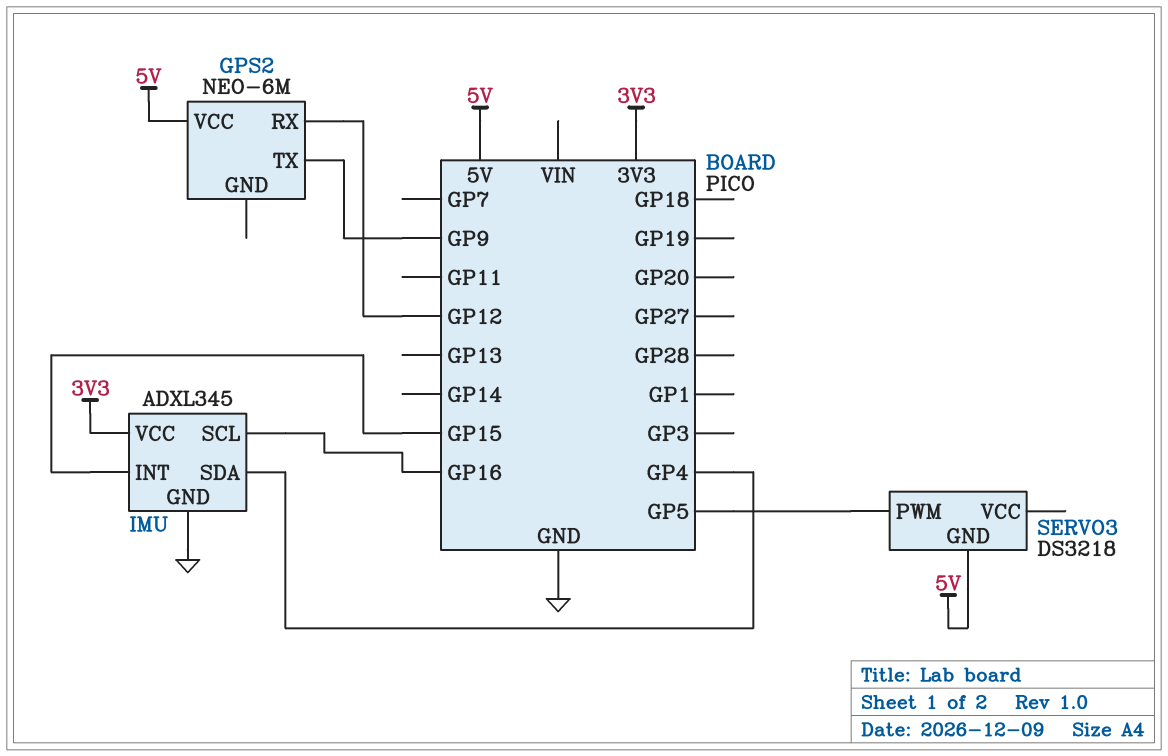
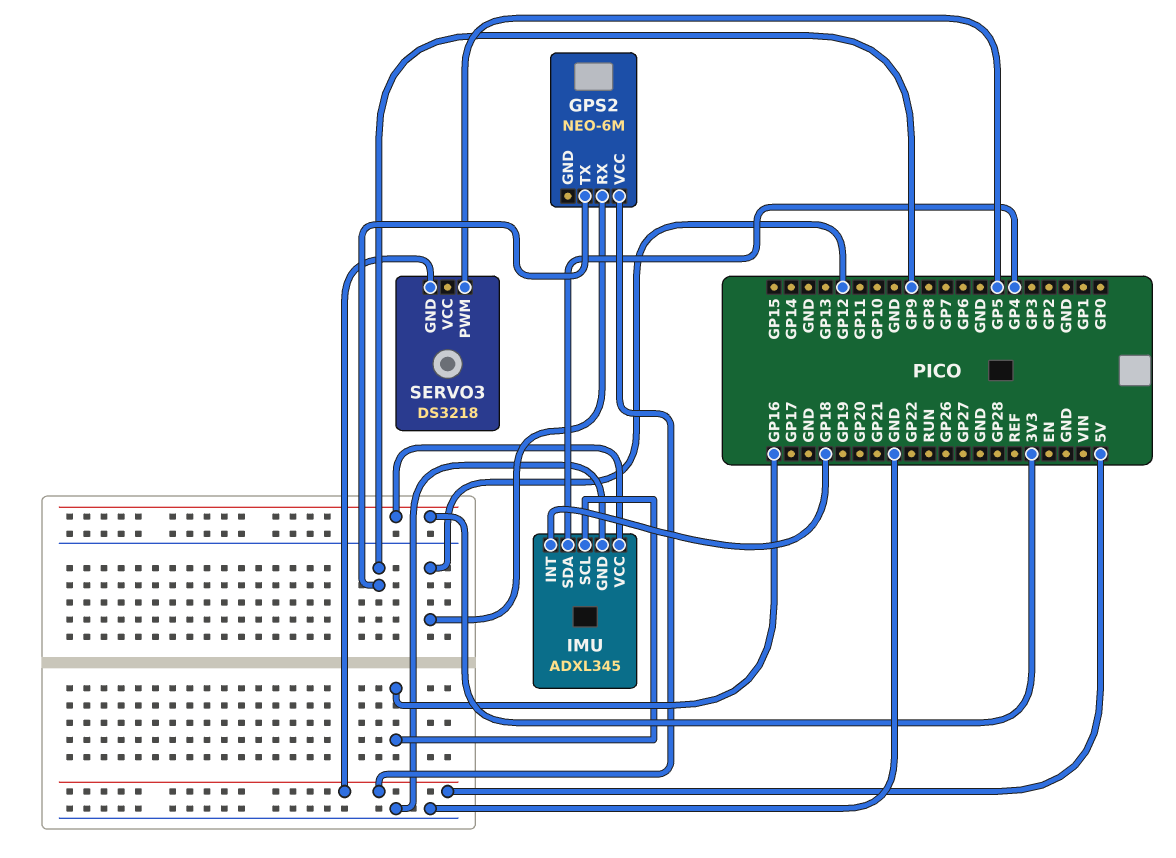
IMU pin INT: GP15 -> GP18

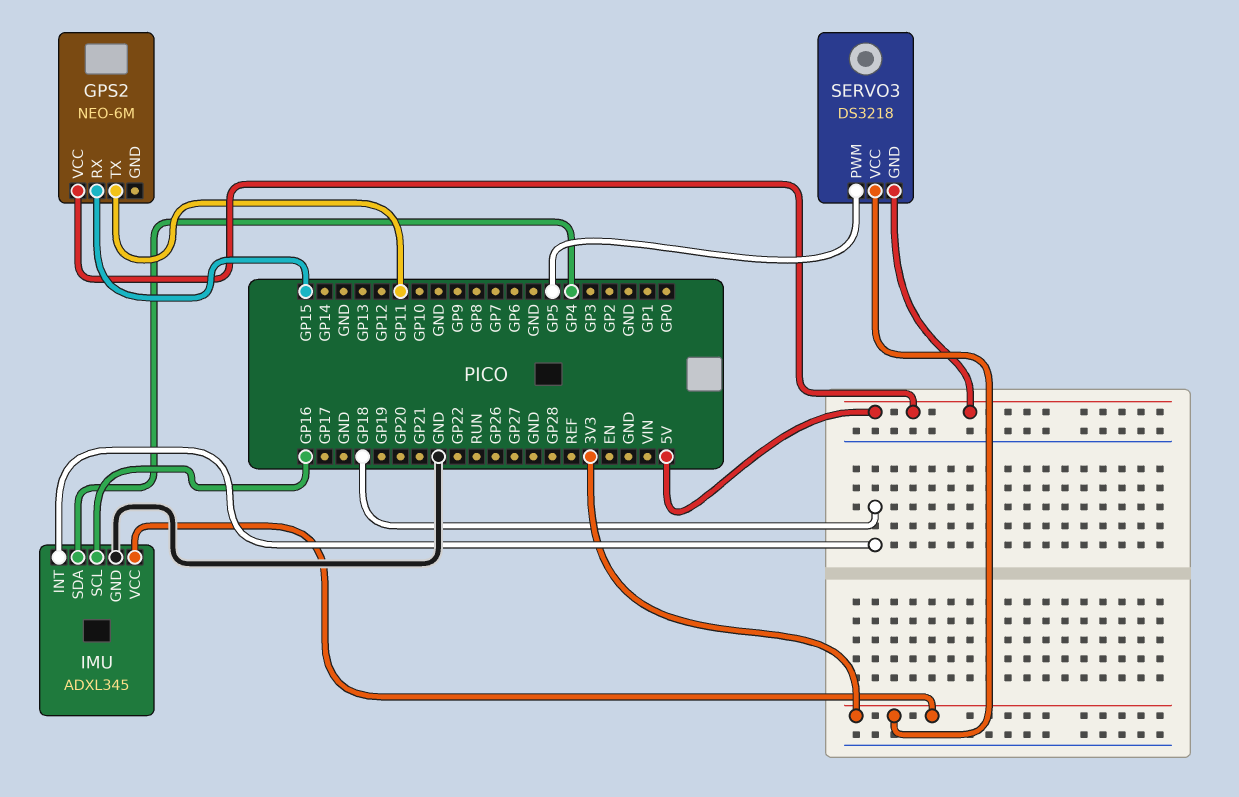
GPS2 pin RX: GP12 -> GP15
GPS2 pin TX: GP9 -> GP11
SERVO3 pin VCC: none -> 3V3

